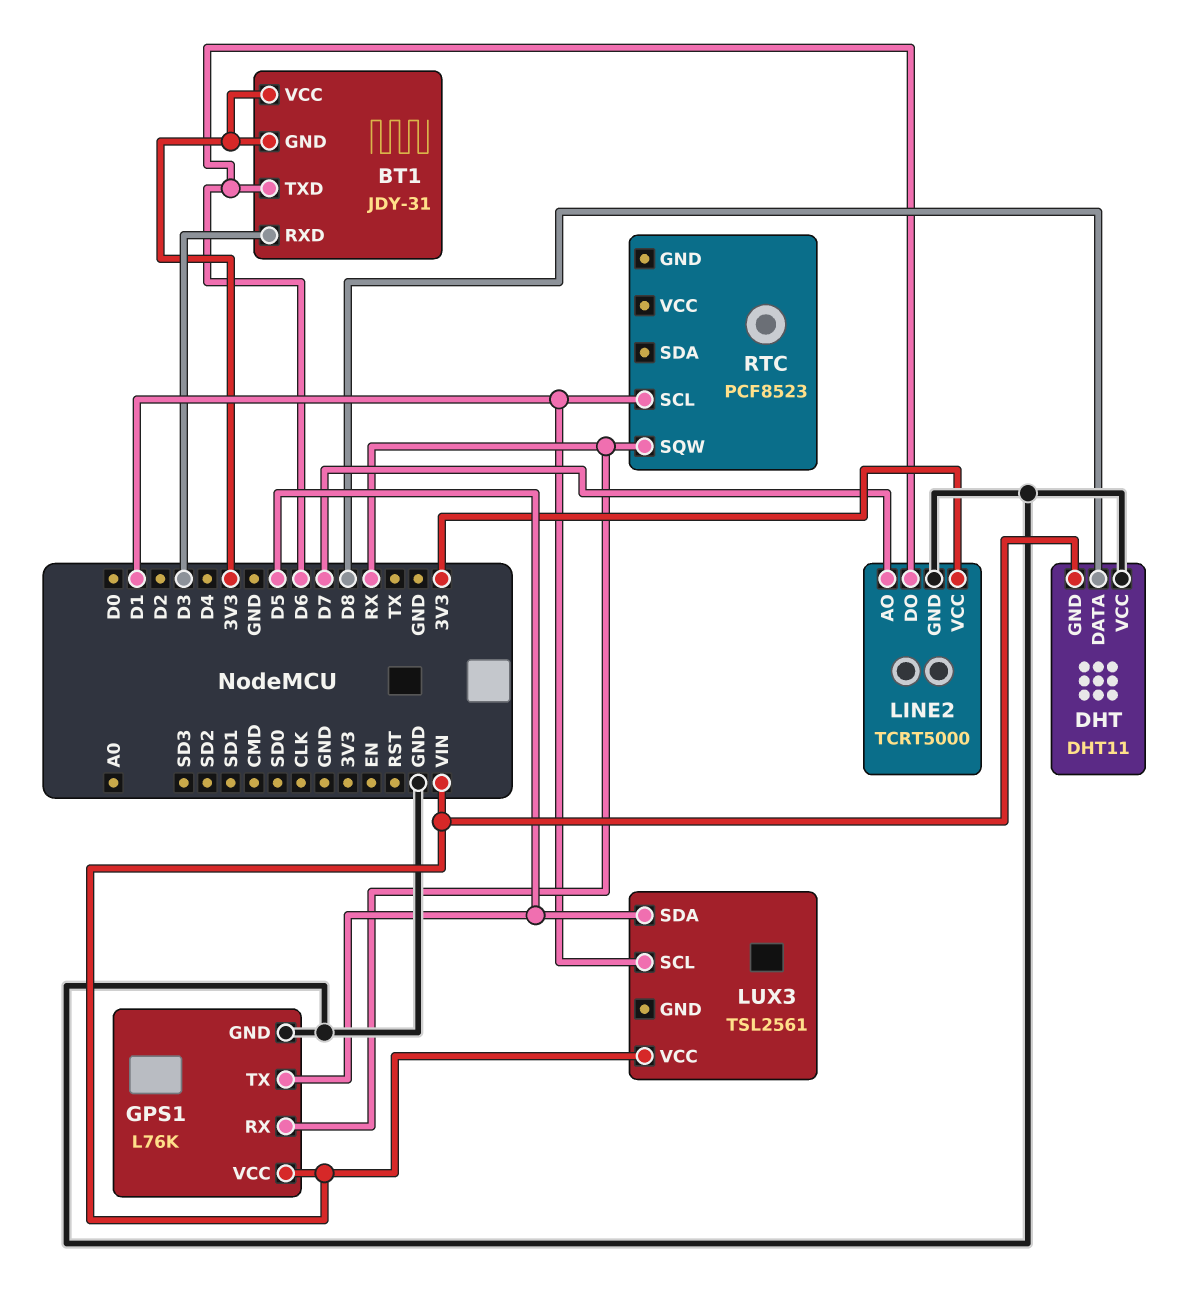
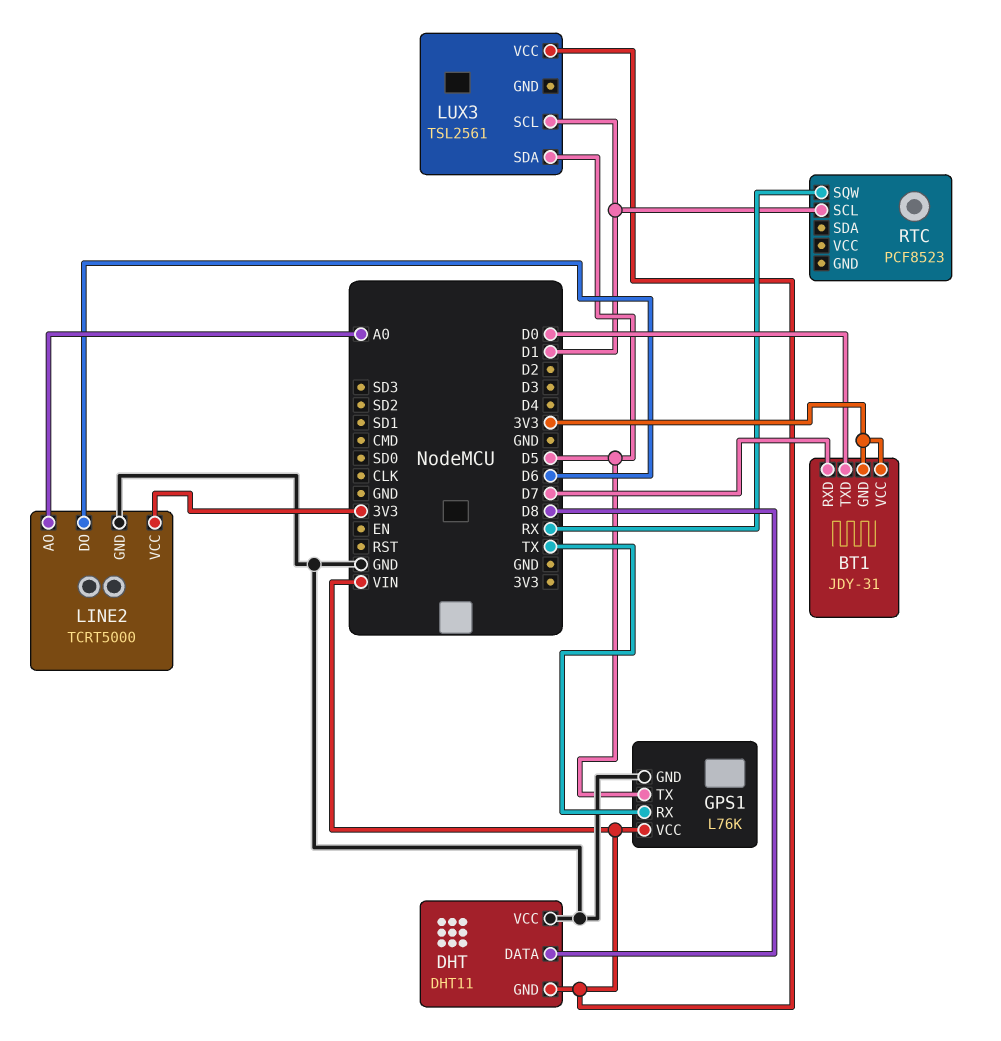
BT1 pin RXD: D3 -> D7
BT1 pin TXD: D6 -> D0
GPS1 pin RX: RX -> TX
LINE2 pin AO: D7 -> A0

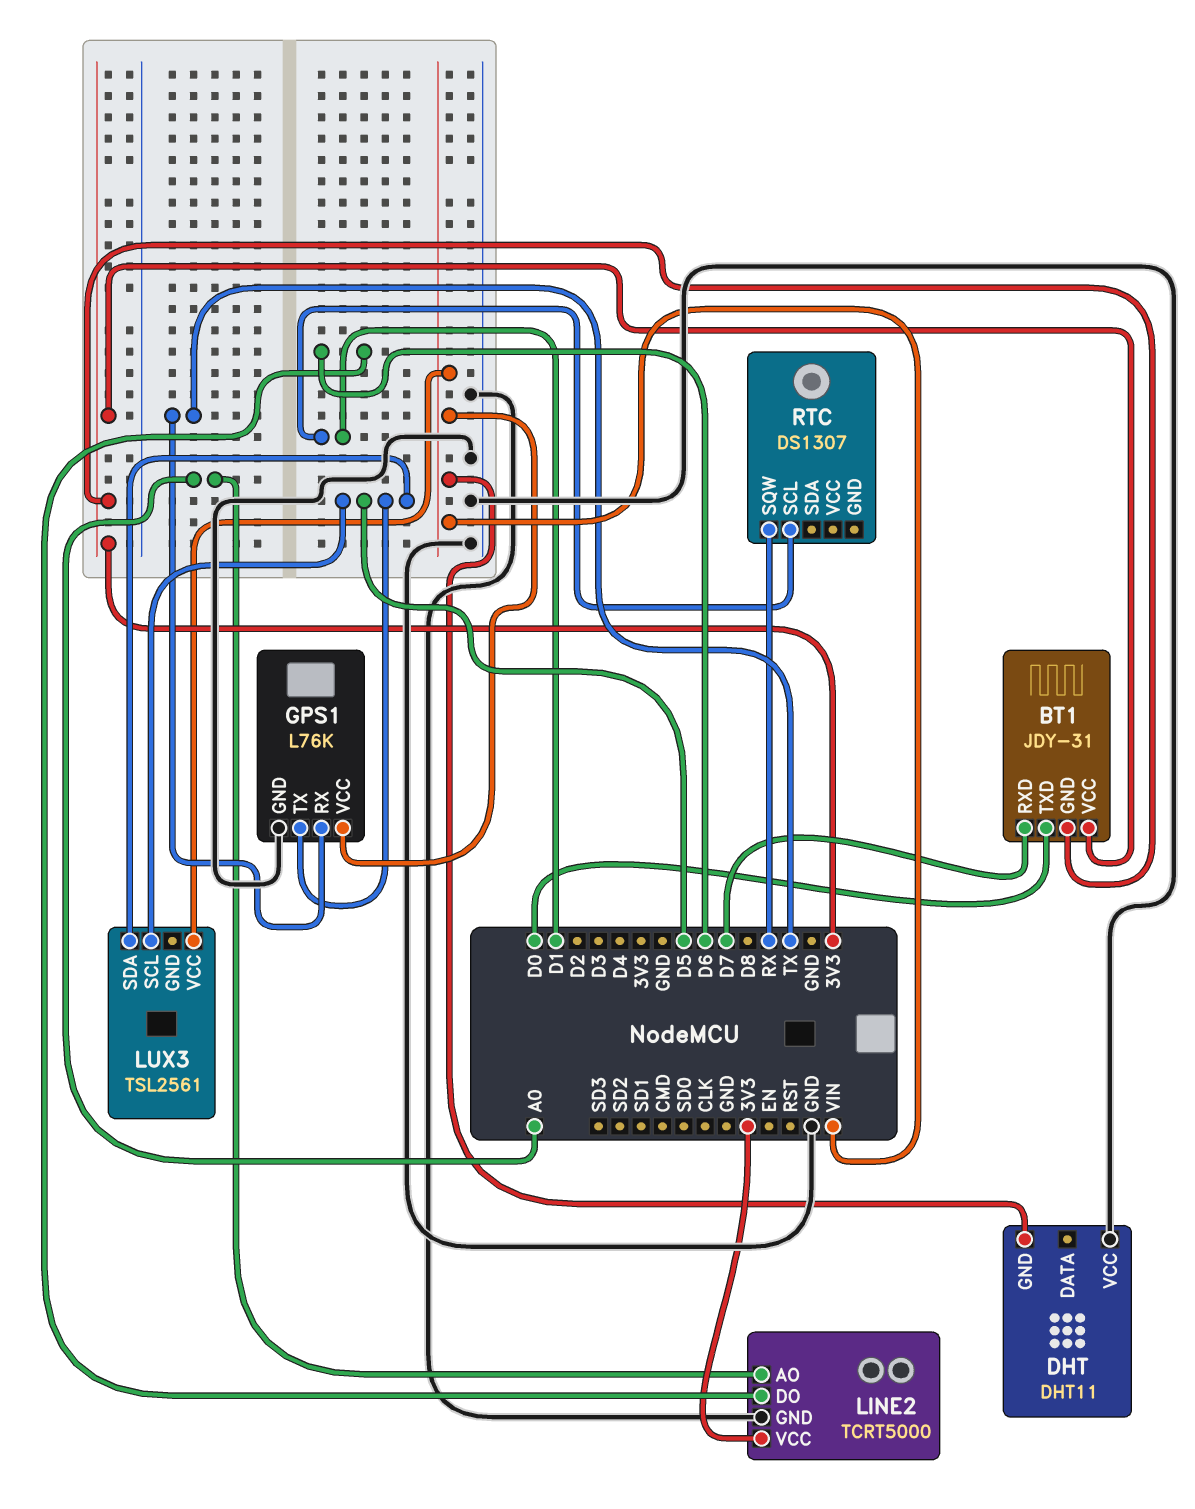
DHT pin DATA: D8 -> none
LUX3 pin SCL: D1 -> D5
RTC: PCF8523 -> DS1307

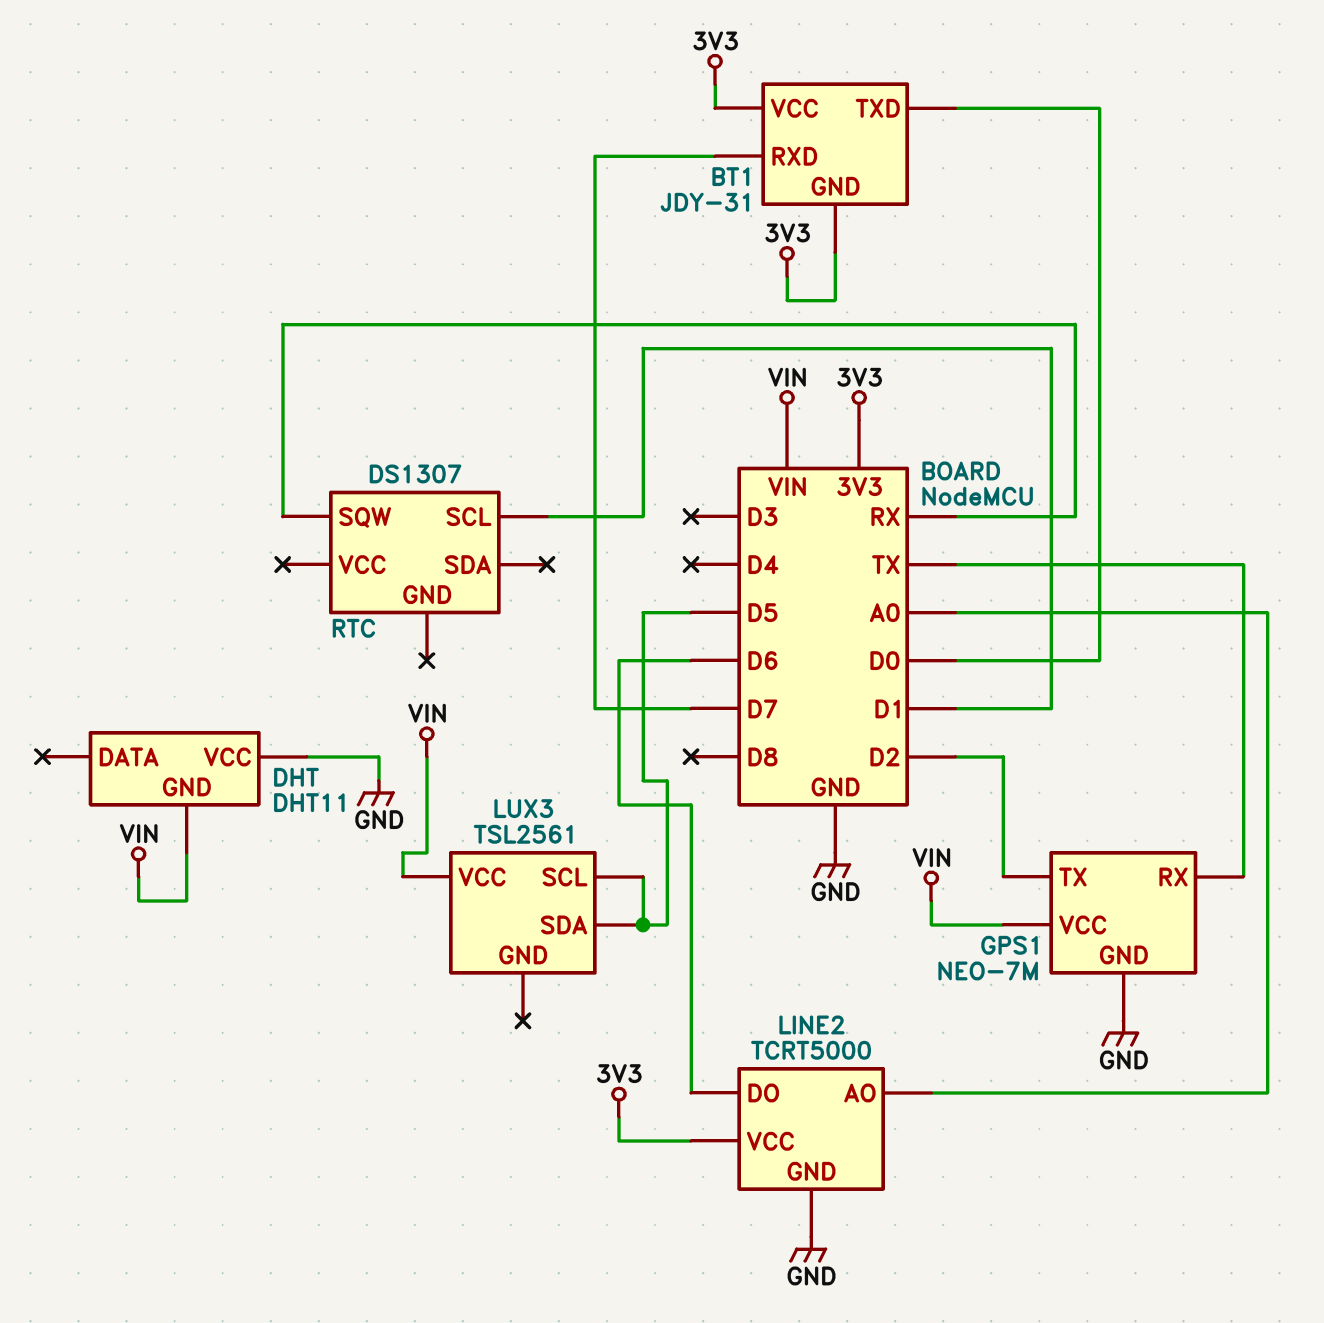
GPS1: L76K -> NEO-7M
GPS1 pin TX: D5 -> D2

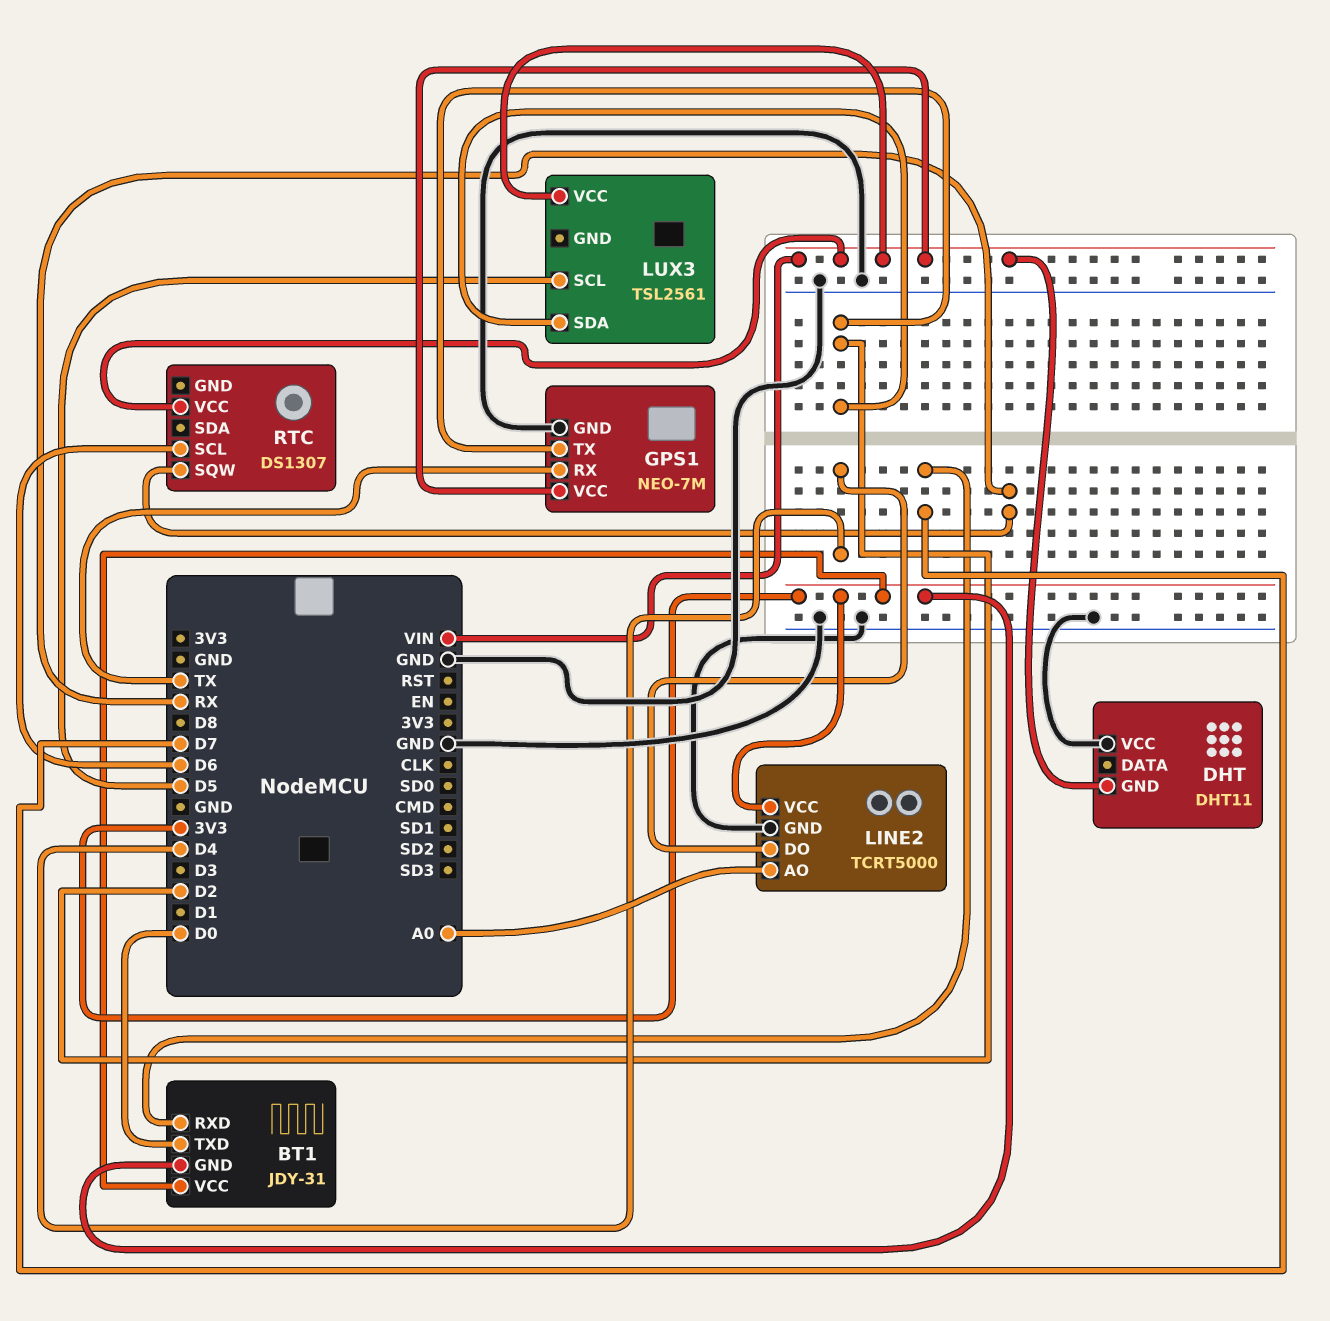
LINE2 pin DO: D6 -> D4
LUX3 pin SDA: D5 -> D2
RTC pin SCL: D1 -> D6
RTC pin VCC: none -> VIN

